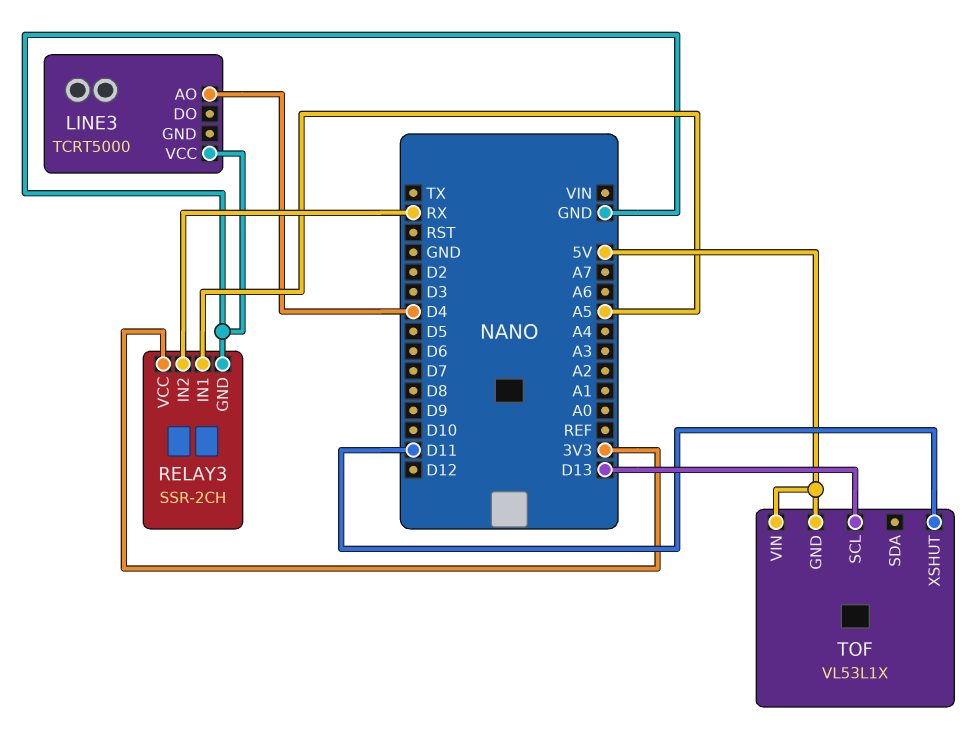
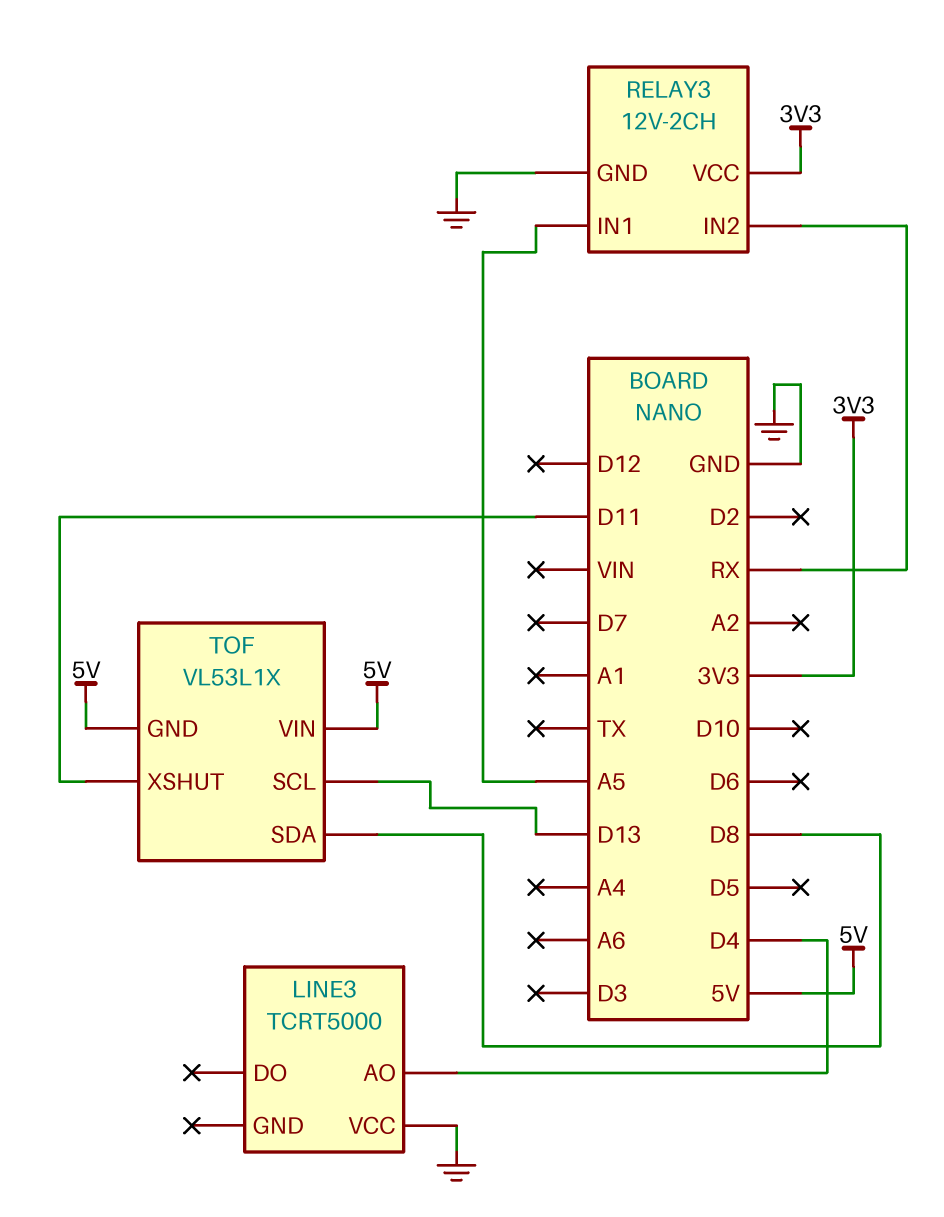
RELAY3: SSR-2CH -> 12V-2CH
TOF pin SDA: none -> D8

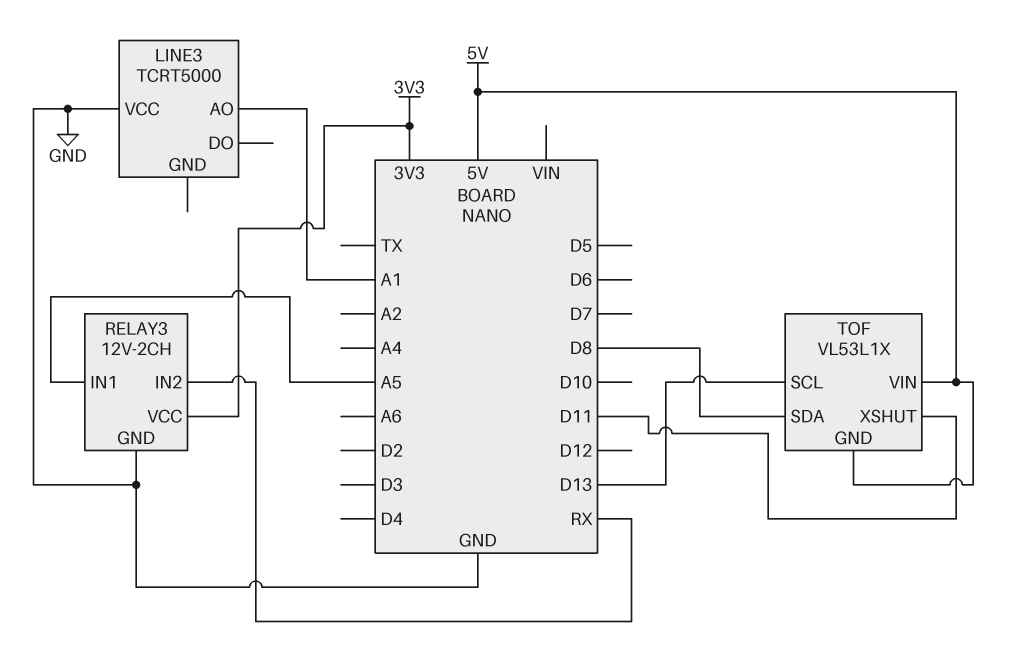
LINE3 pin AO: D4 -> A1

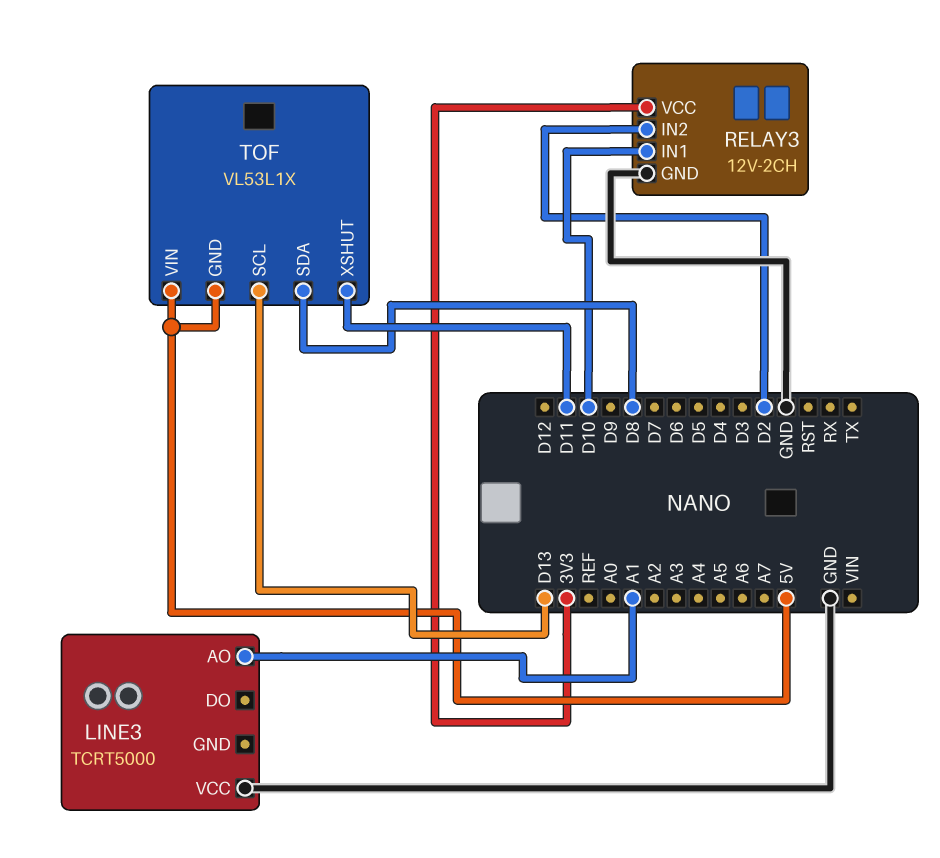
RELAY3 pin IN1: A5 -> D10
RELAY3 pin IN2: RX -> D2

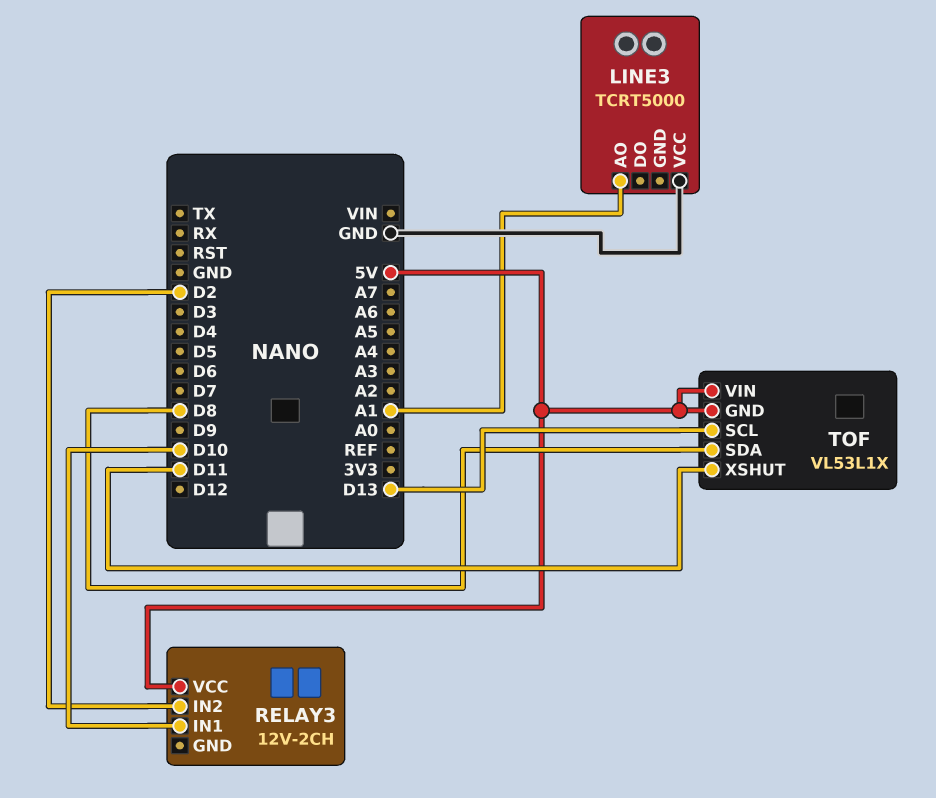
RELAY3 pin GND: GND -> none
RELAY3 pin VCC: 3V3 -> 5V

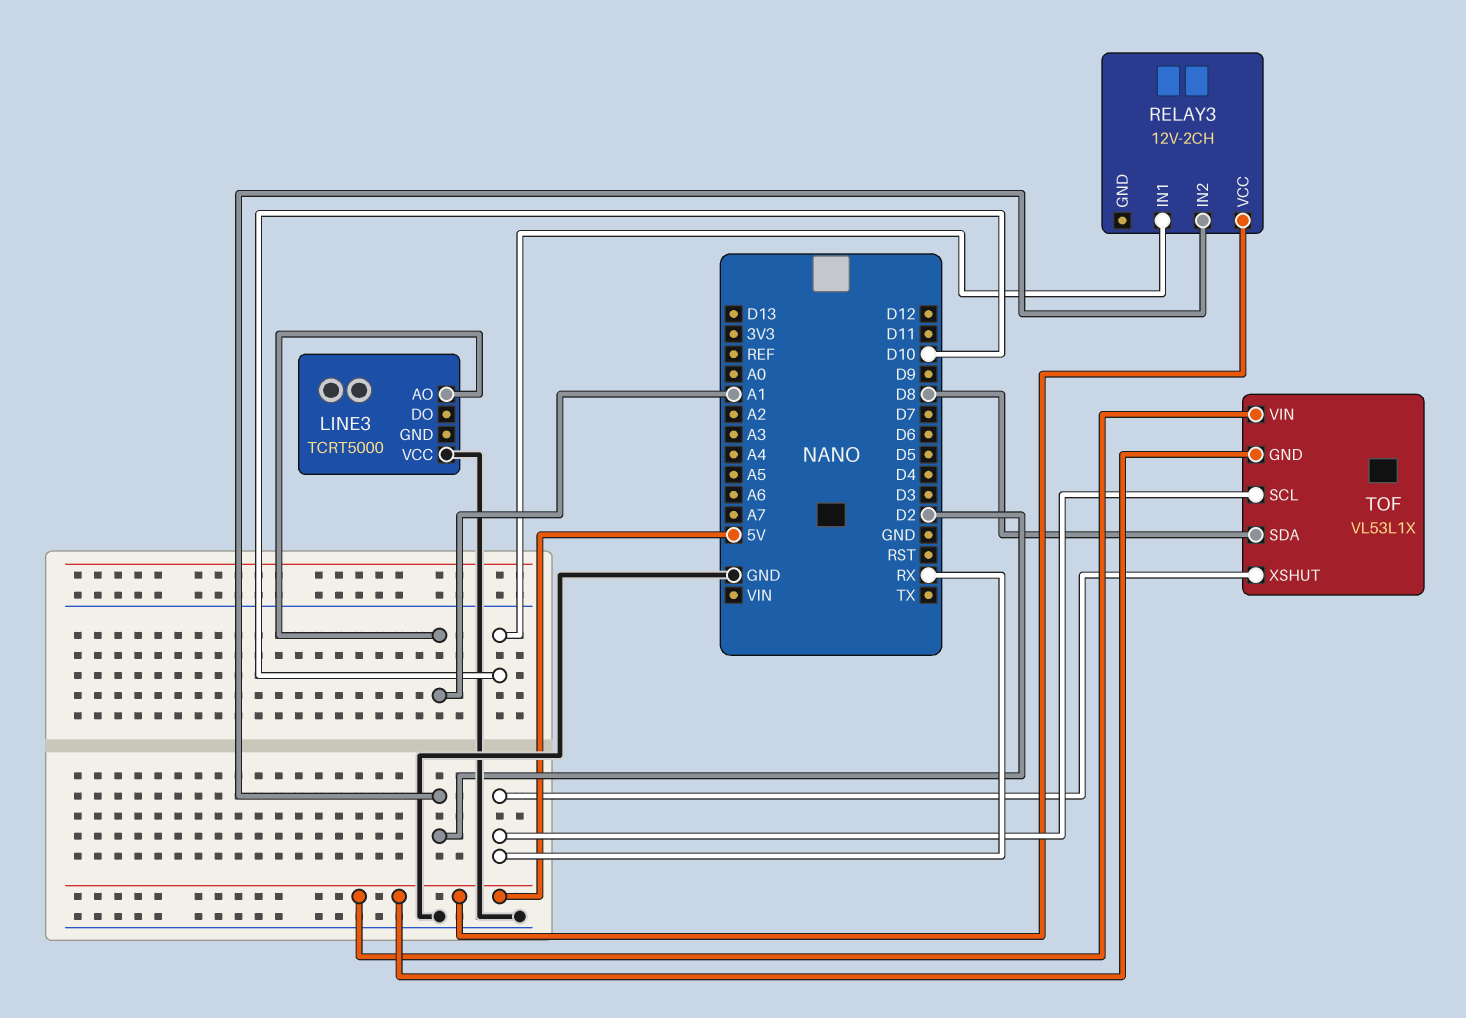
TOF pin SCL: D13 -> RX
TOF pin XSHUT: D11 -> RX

